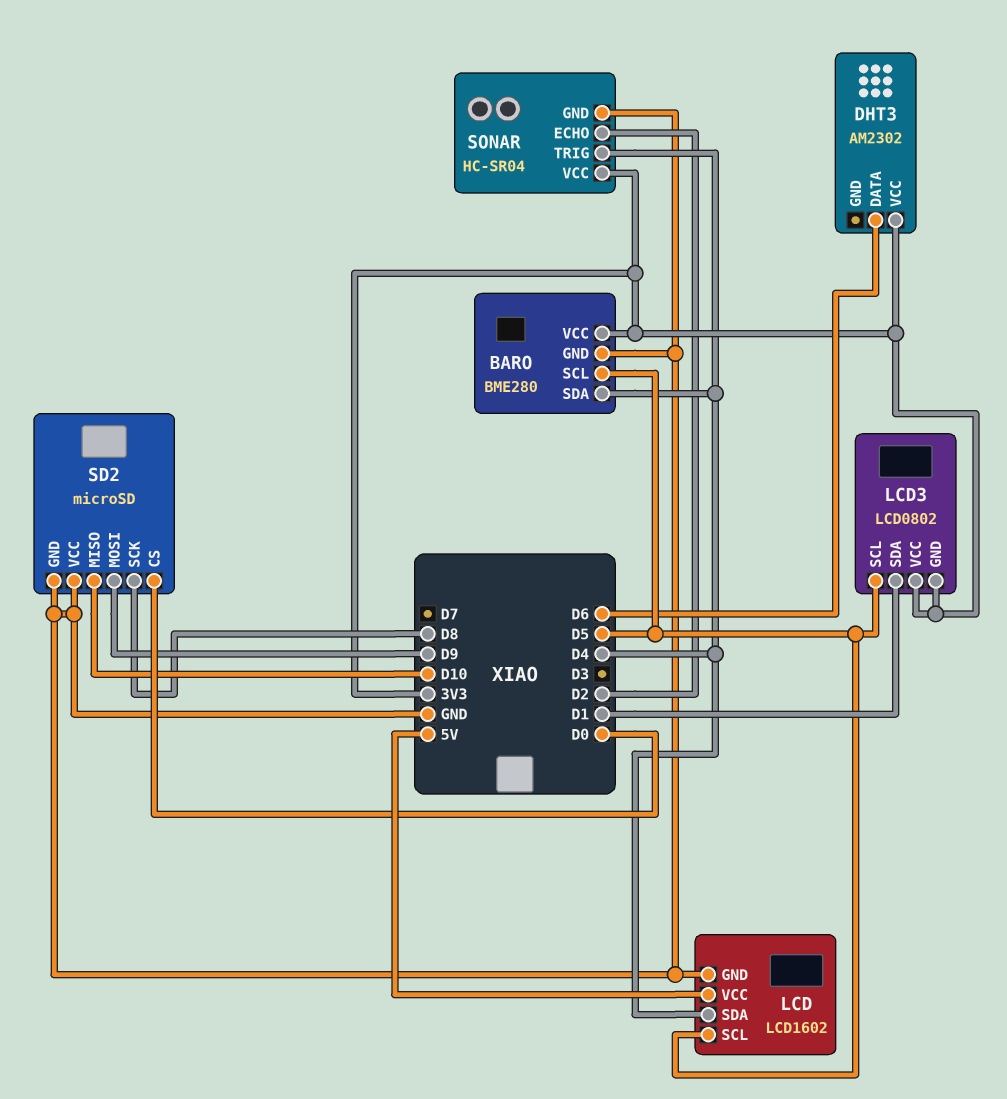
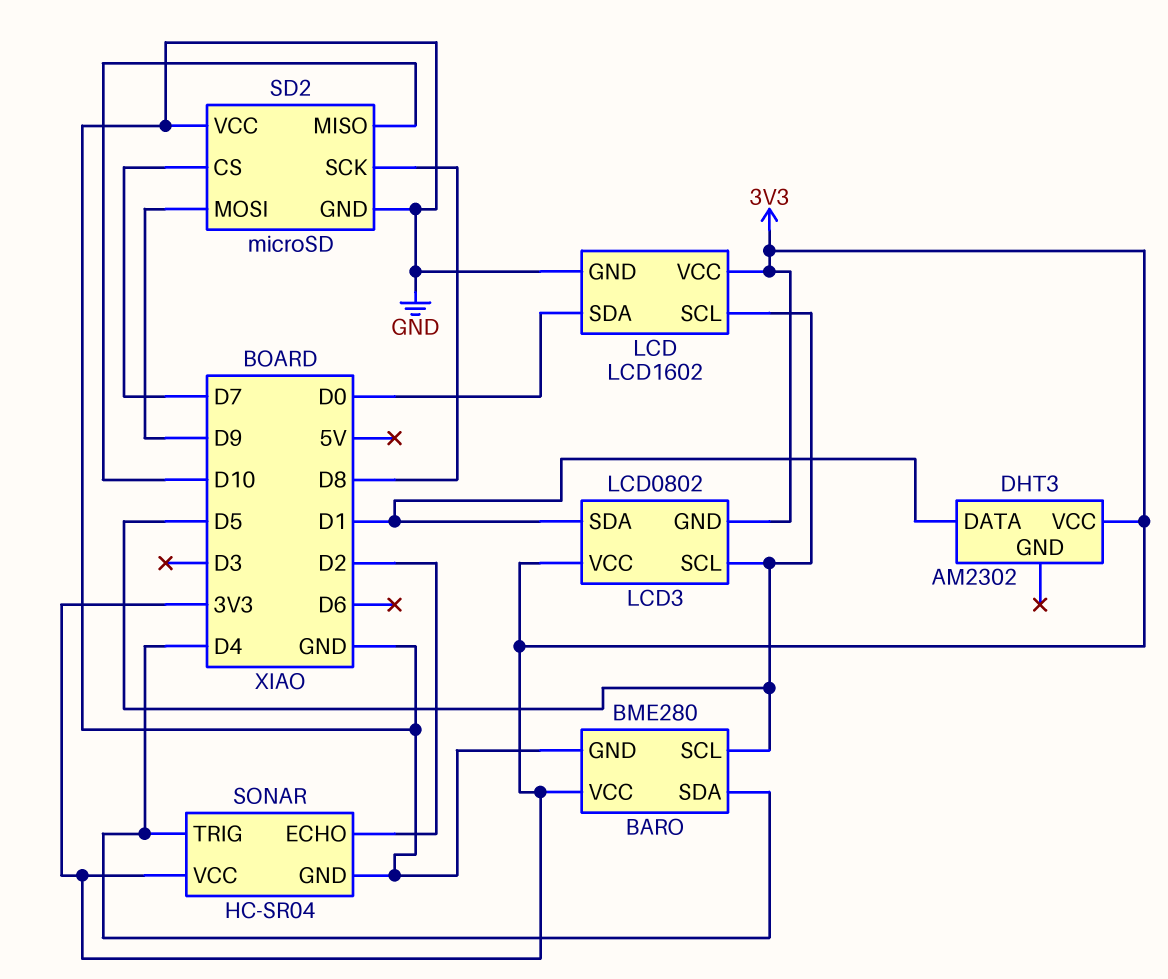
DHT3 pin DATA: D6 -> D1
LCD pin SDA: D4 -> D0
LCD pin VCC: 5V -> 3V3
SD2 pin CS: D0 -> D7

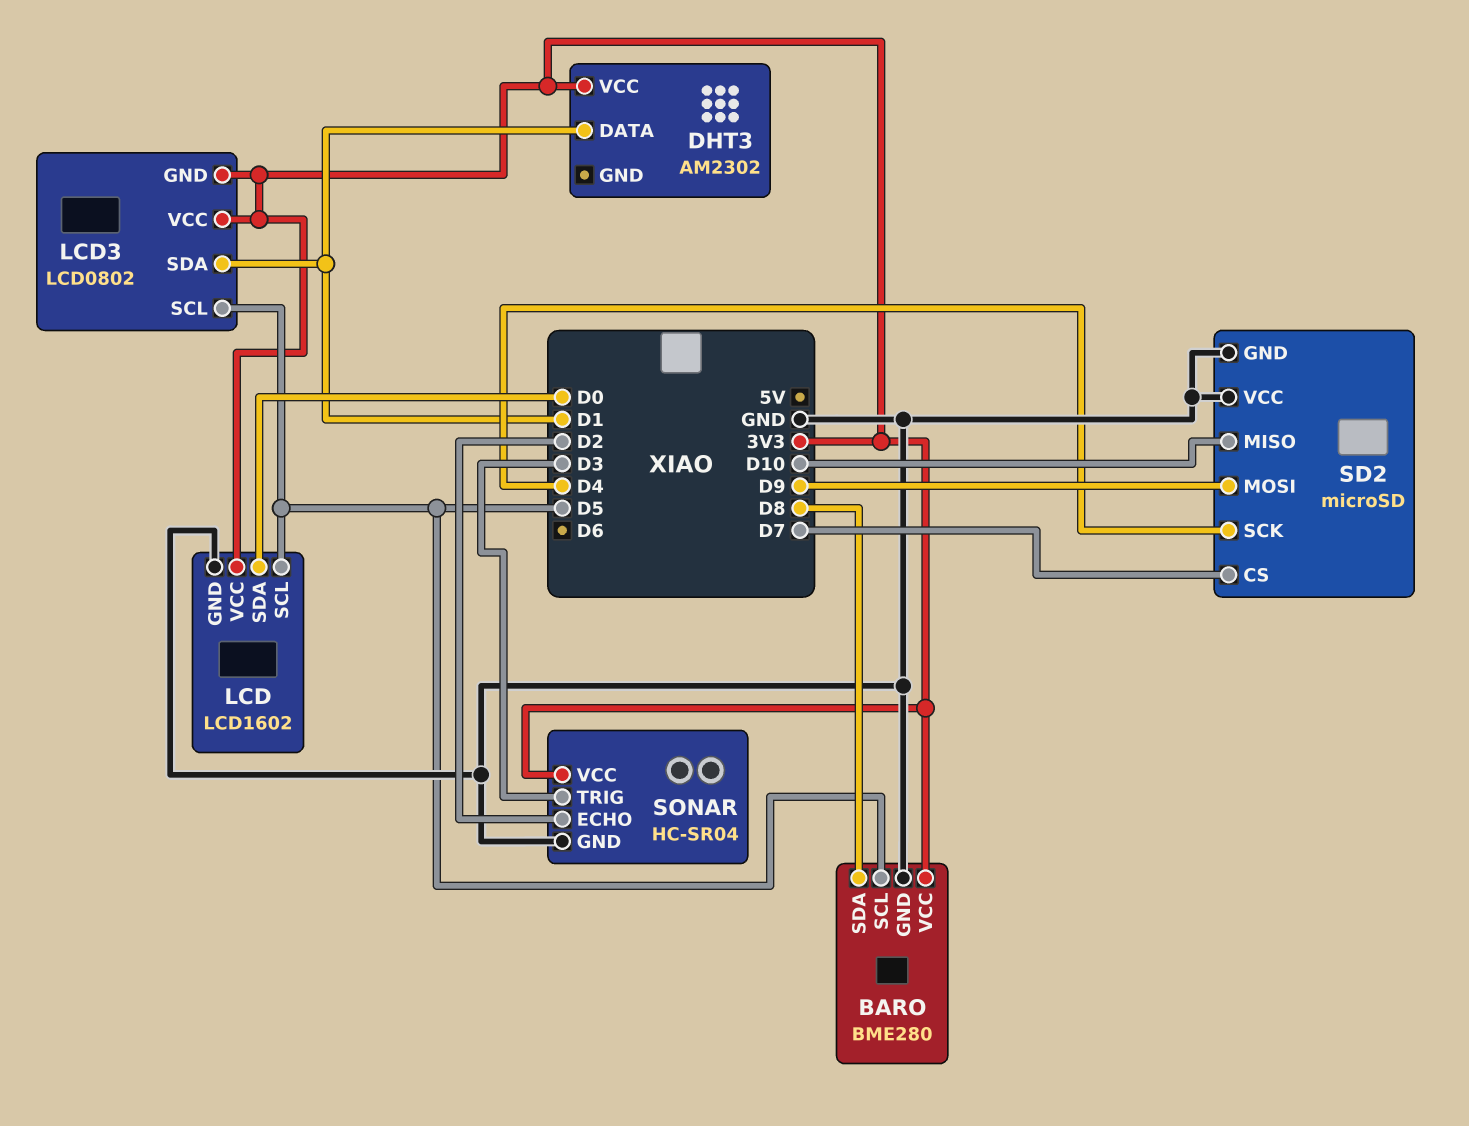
BARO pin SDA: D4 -> D8
SD2 pin SCK: D8 -> D4
SONAR pin TRIG: D4 -> D3

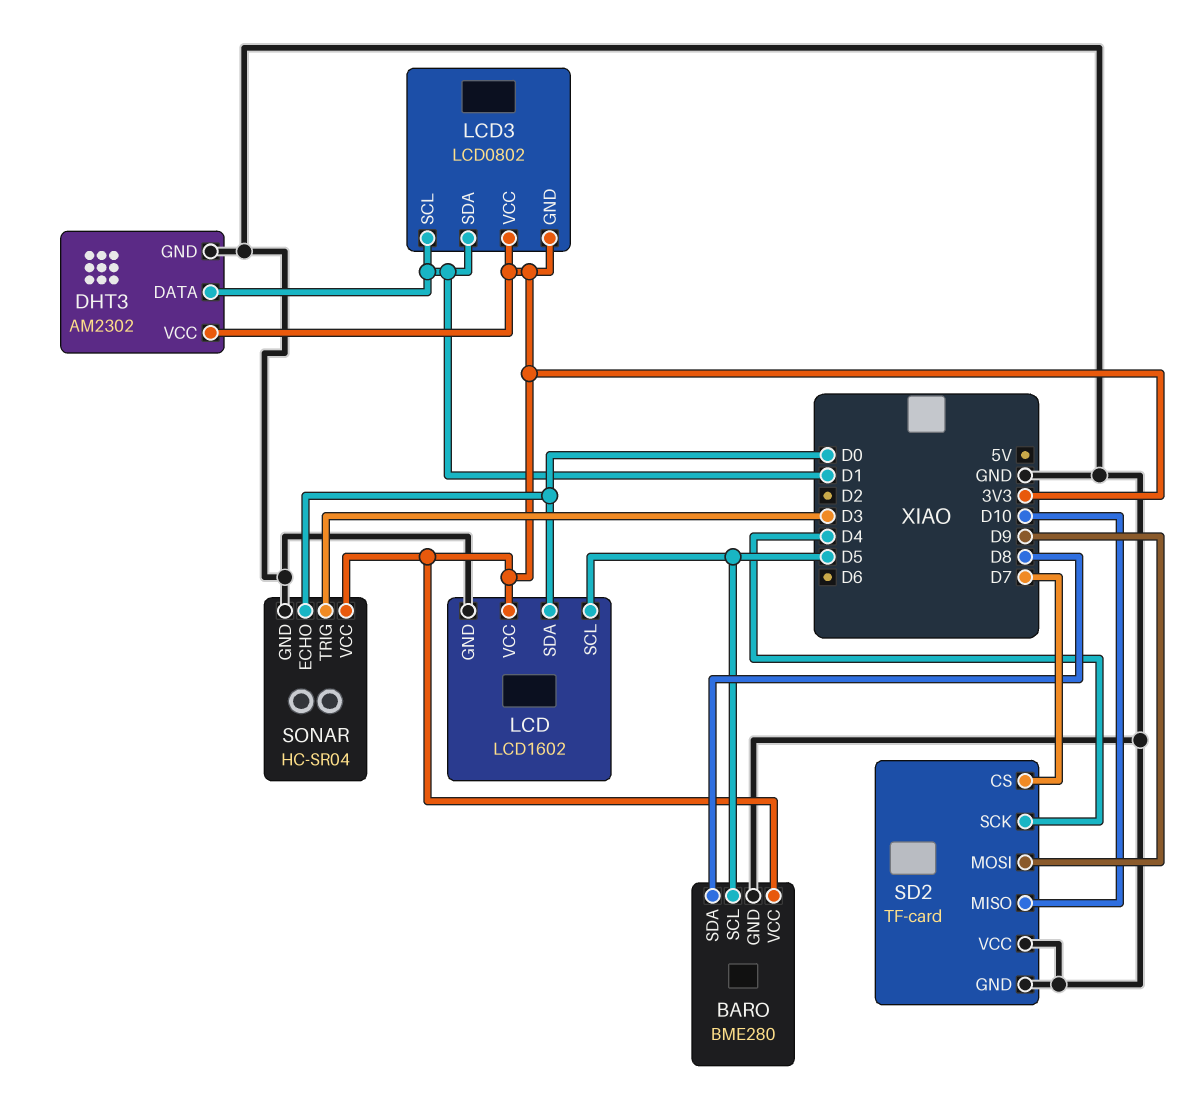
DHT3 pin GND: none -> GND
LCD3 pin SCL: D5 -> D1
SD2: microSD -> TF-card
SONAR pin ECHO: D2 -> D0

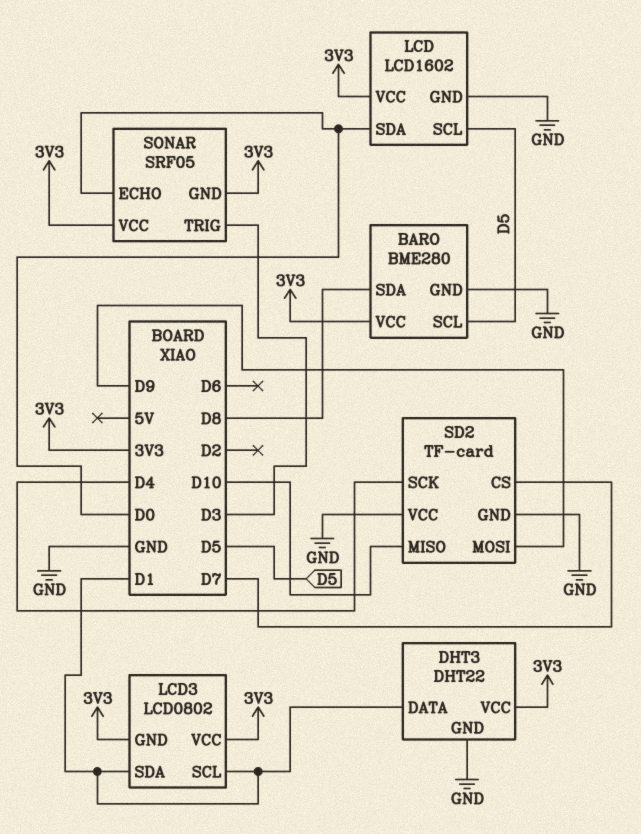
DHT3: AM2302 -> DHT22
SONAR: HC-SR04 -> SRF05
SONAR pin GND: GND -> 3V3

